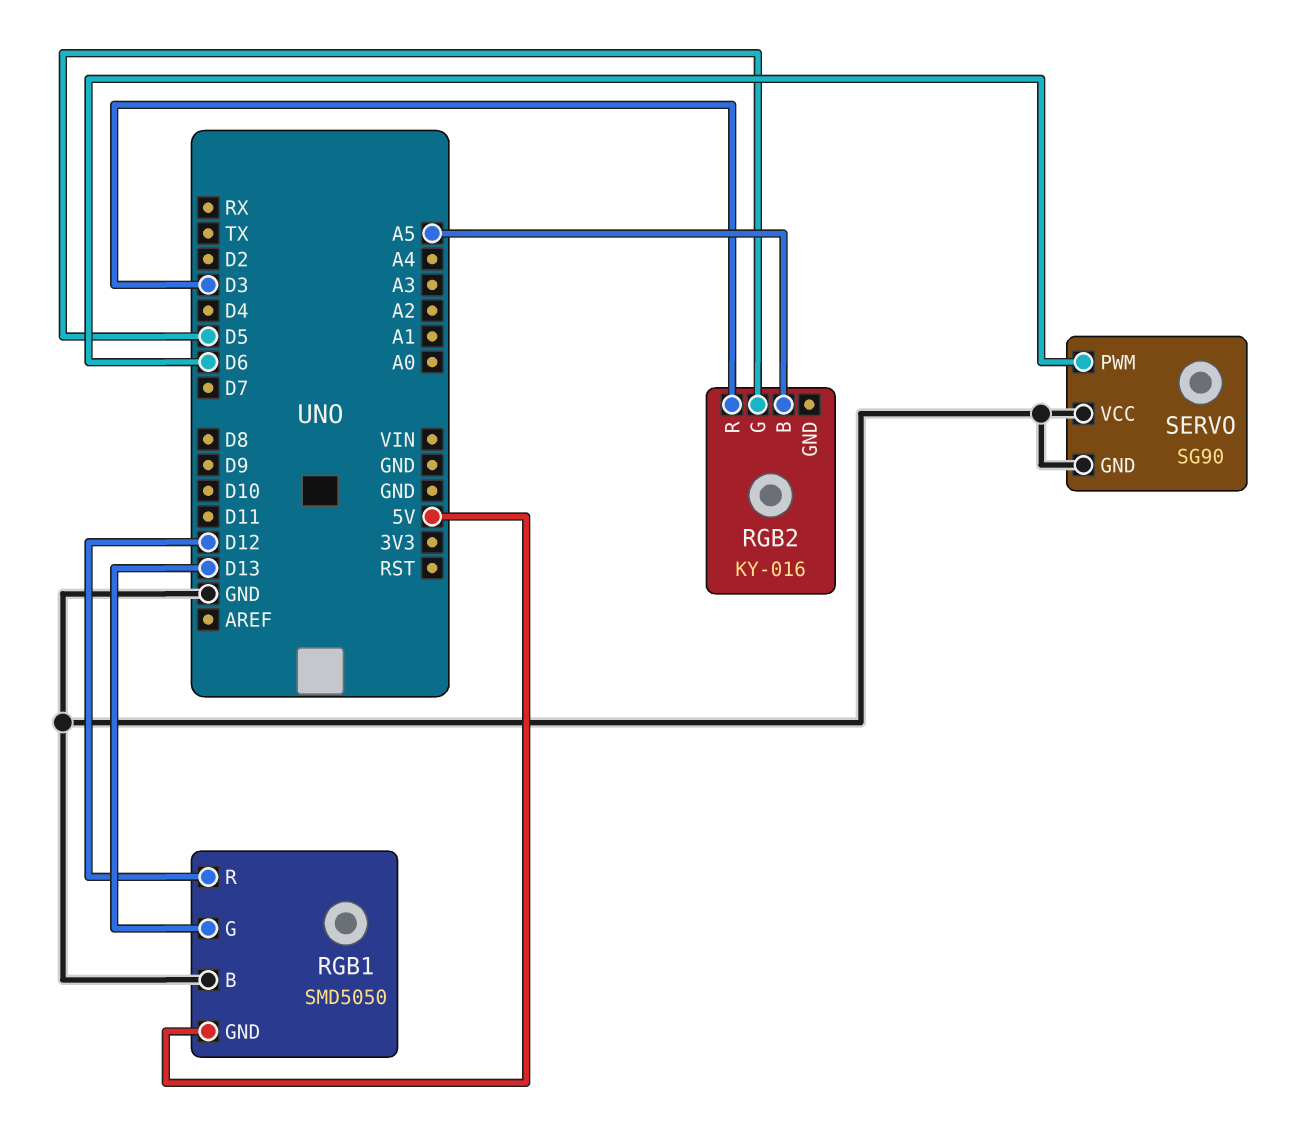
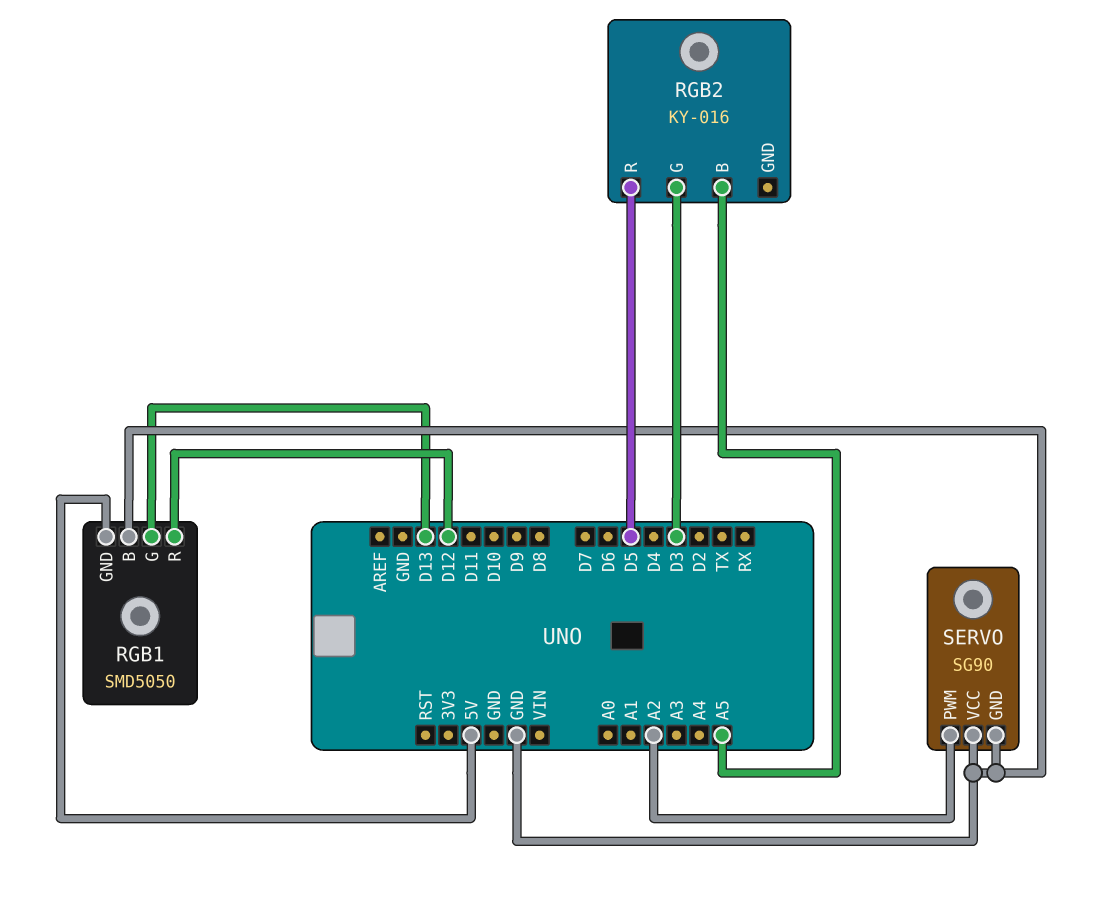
RGB2 pin G: D5 -> D3
RGB2 pin R: D3 -> D5
SERVO pin PWM: D6 -> A2

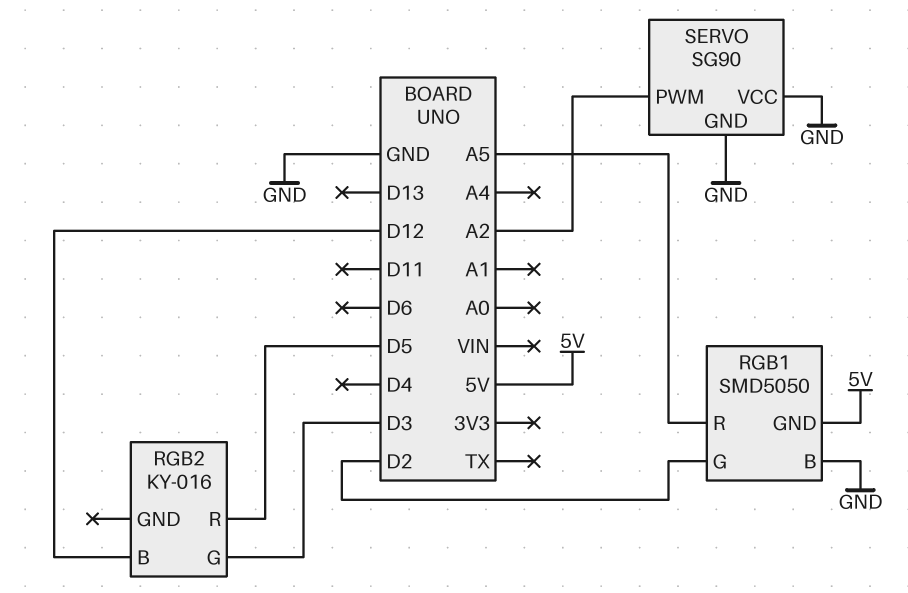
RGB1 pin G: D13 -> D2
RGB1 pin R: D12 -> A5
RGB2 pin B: A5 -> D12

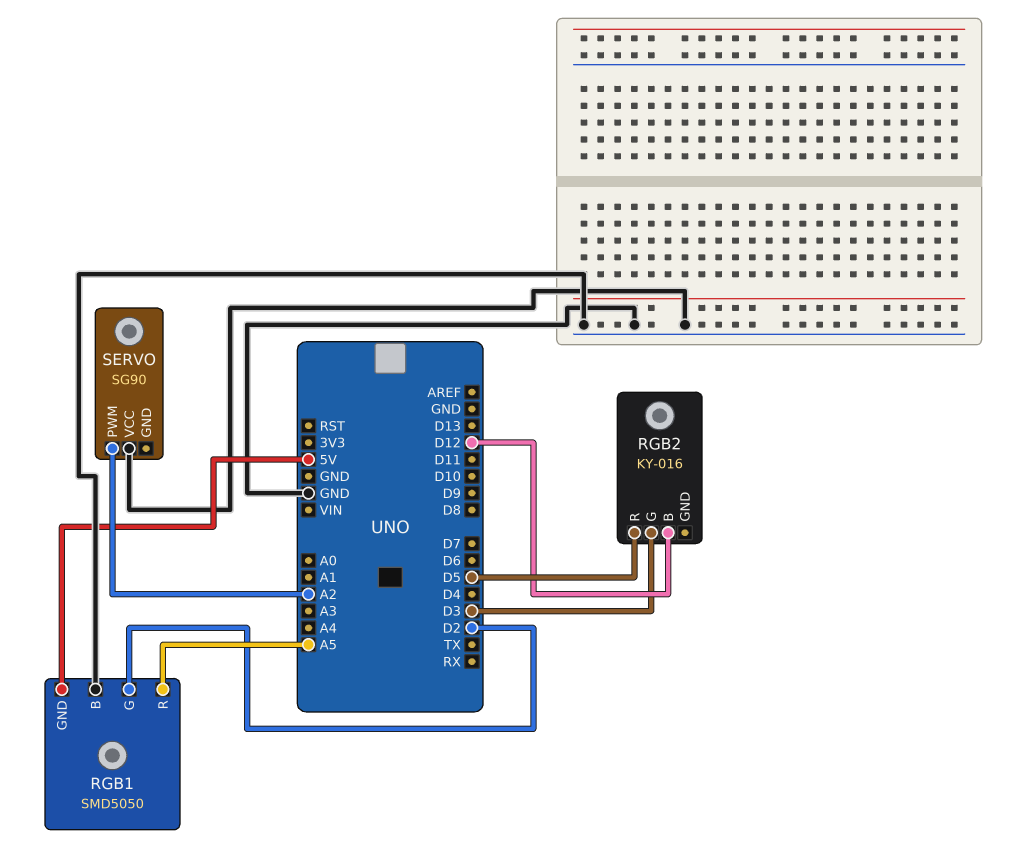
SERVO pin GND: GND -> none

